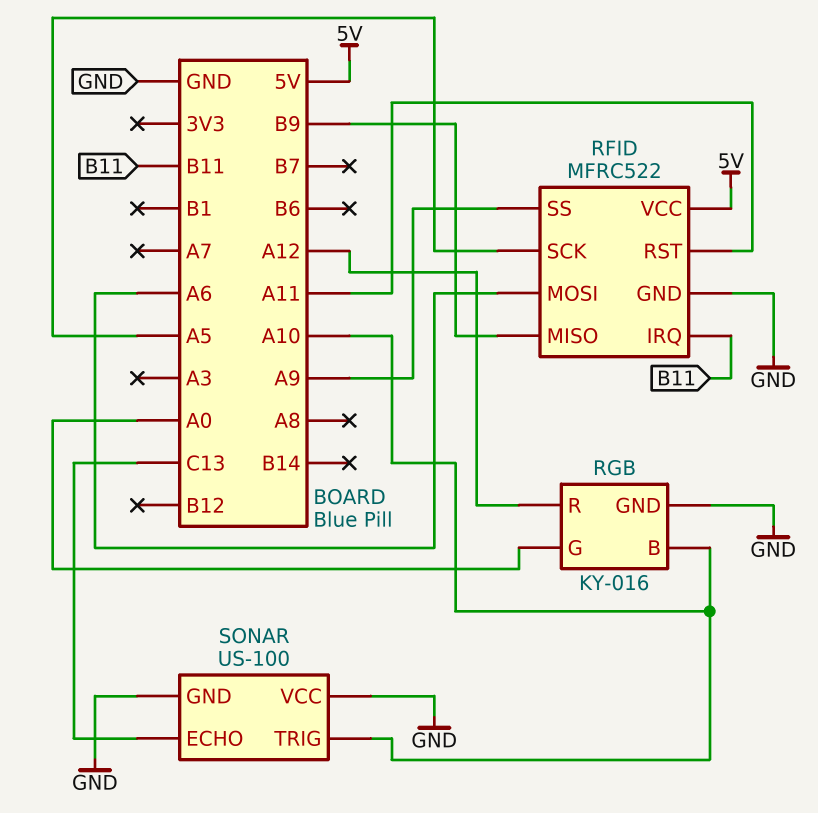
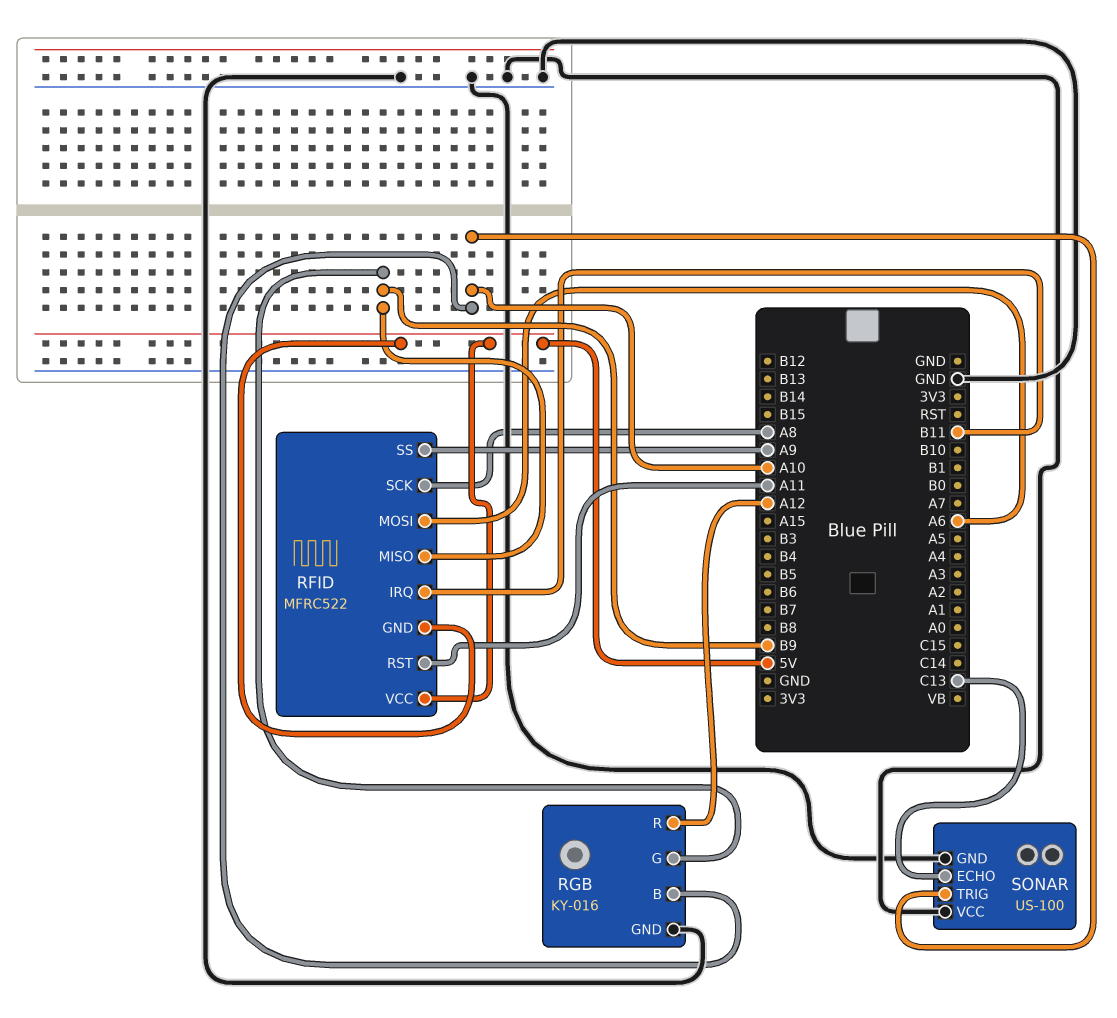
RFID pin GND: GND -> 5V
RFID pin SCK: A5 -> A8
RGB pin G: A0 -> B9

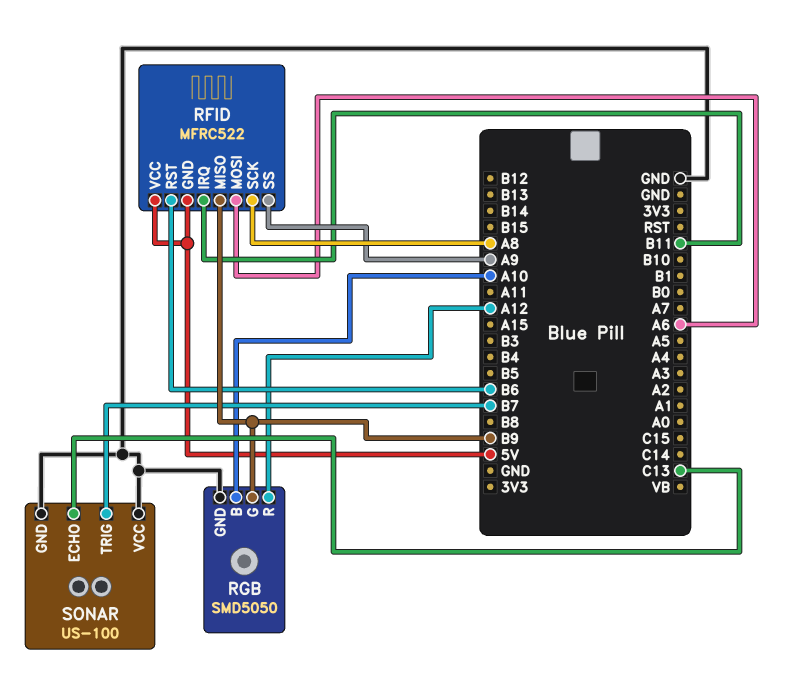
RFID pin RST: A11 -> B6
RGB: KY-016 -> SMD5050
SONAR pin TRIG: A10 -> B7

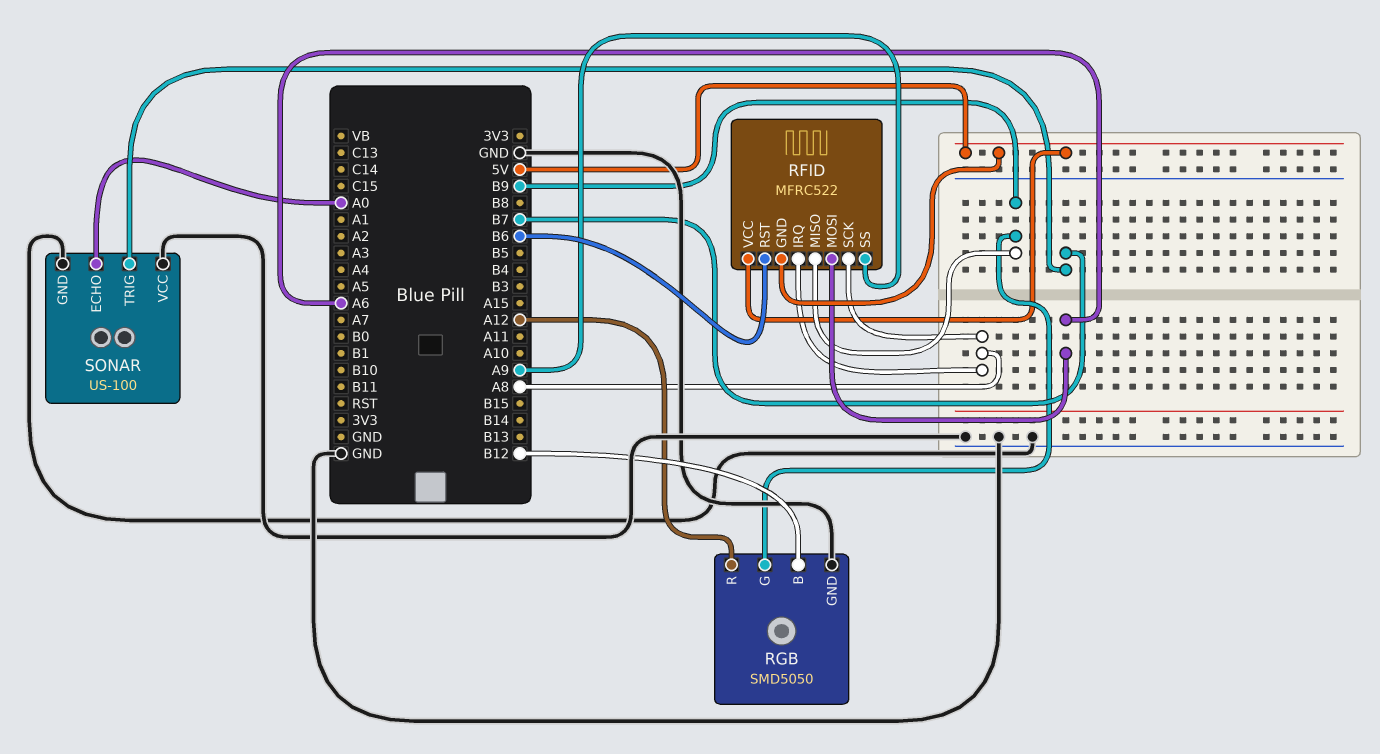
RFID pin IRQ: B11 -> A8
RGB pin B: A10 -> B12
SONAR pin ECHO: C13 -> A0

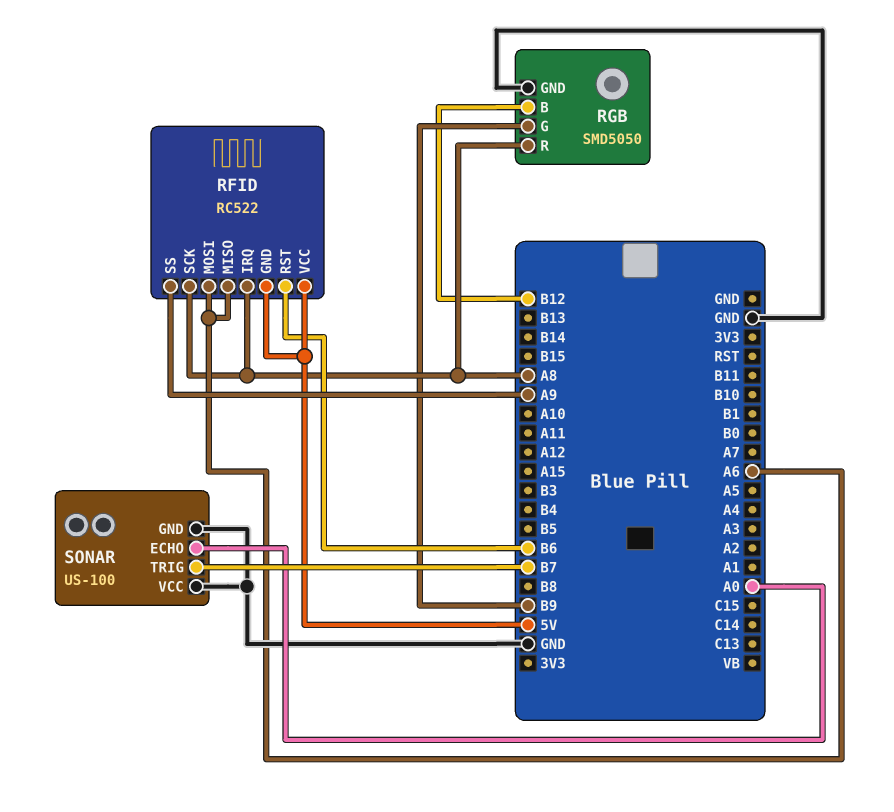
RFID: MFRC522 -> RC522
RFID pin MISO: B9 -> A6
RGB pin R: A12 -> A8

